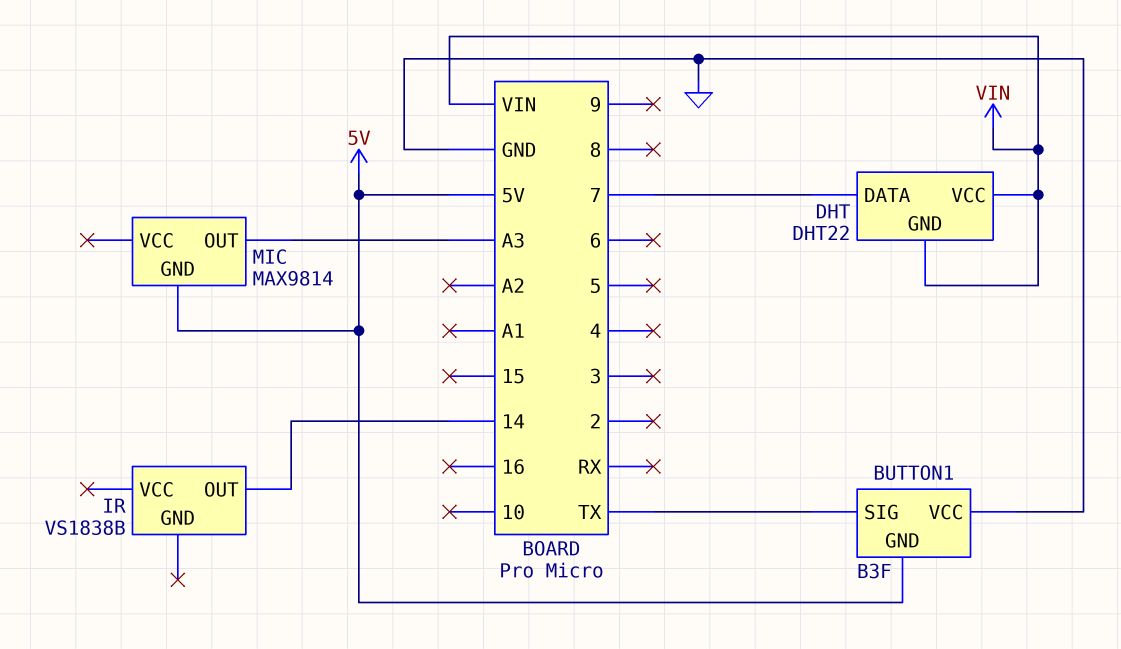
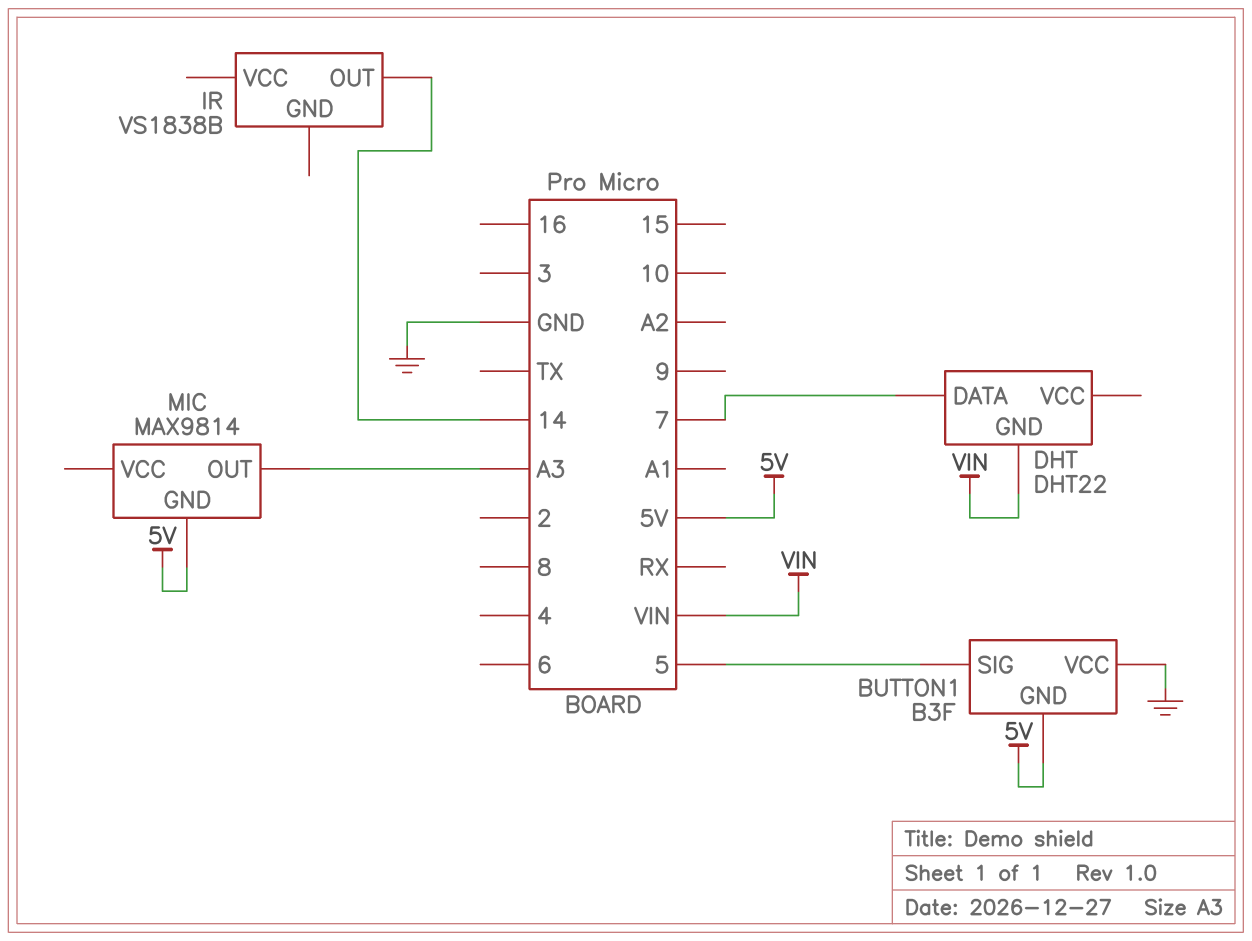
BUTTON1 pin SIG: TX -> 5
DHT pin VCC: VIN -> none

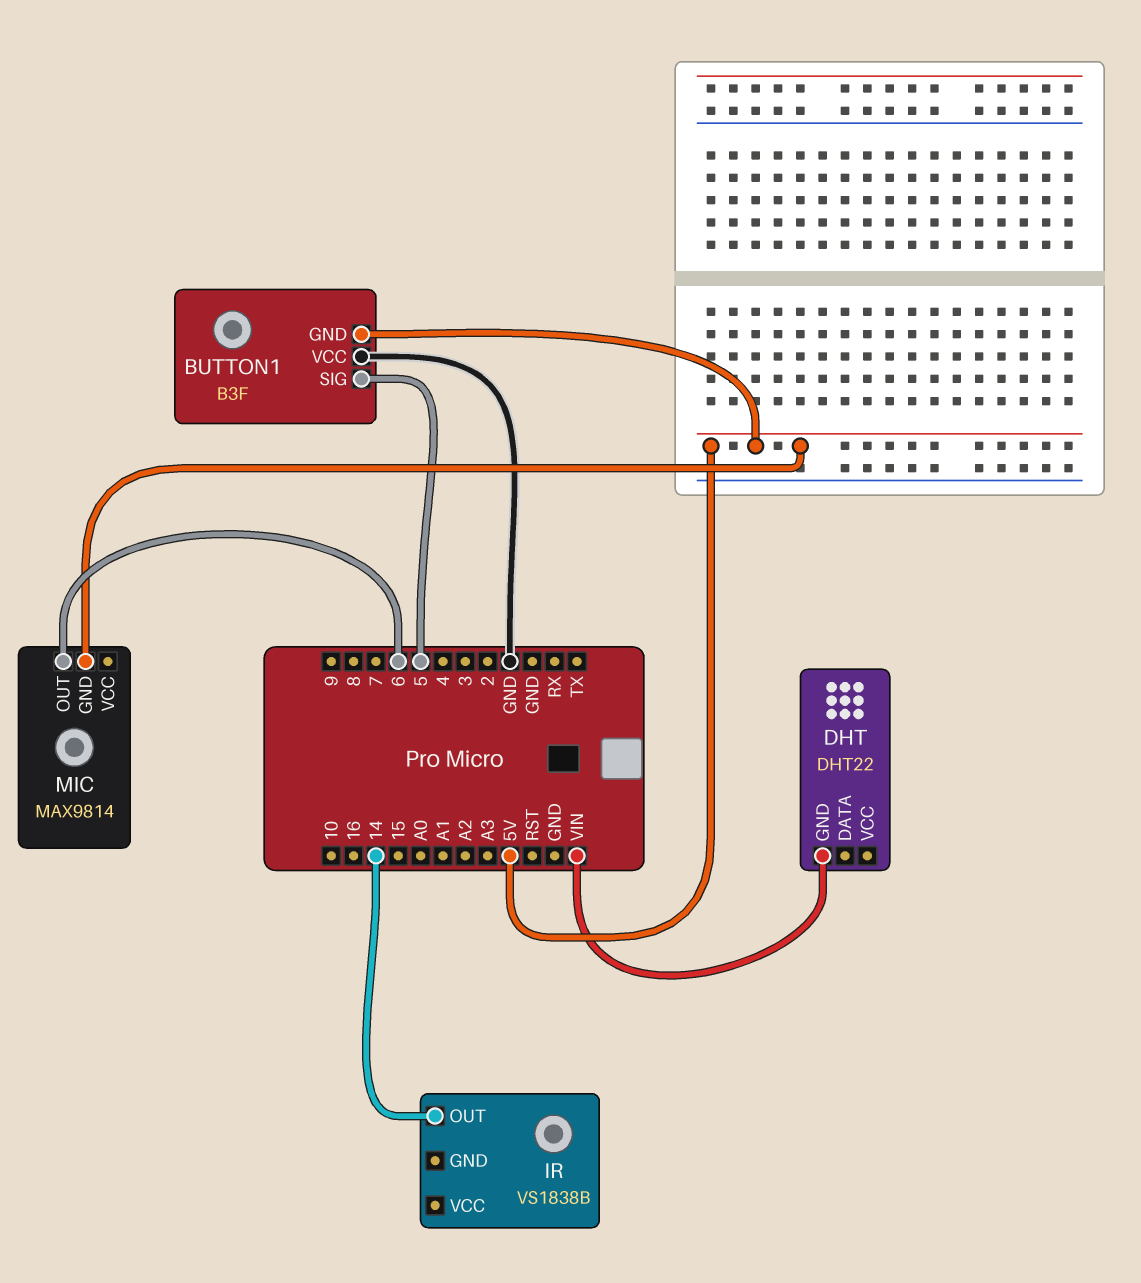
DHT pin DATA: 7 -> none
MIC pin OUT: A3 -> 6

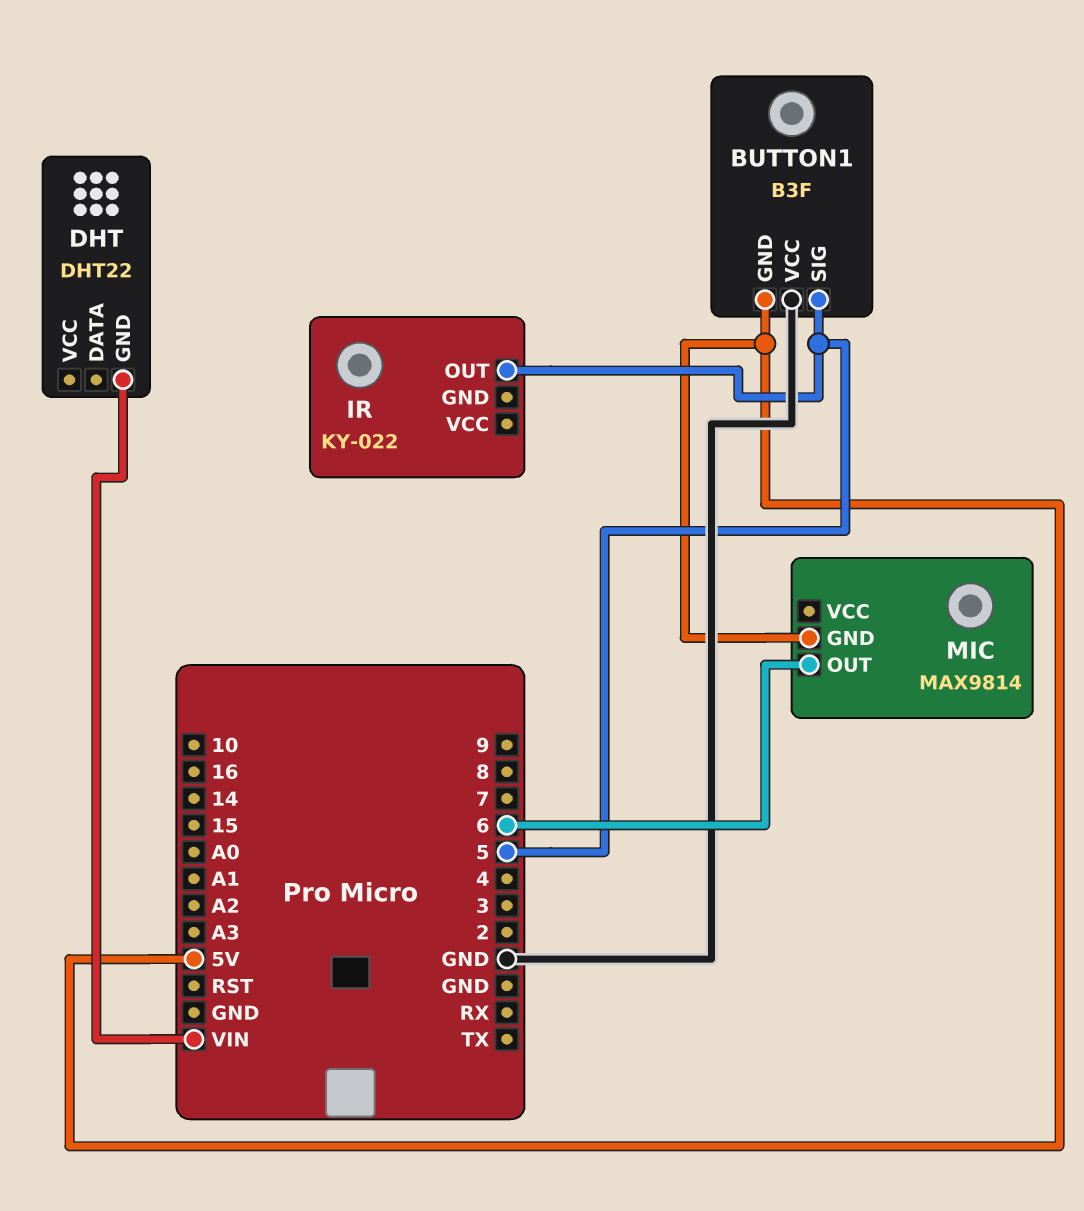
IR: VS1838B -> KY-022
IR pin OUT: 14 -> 5

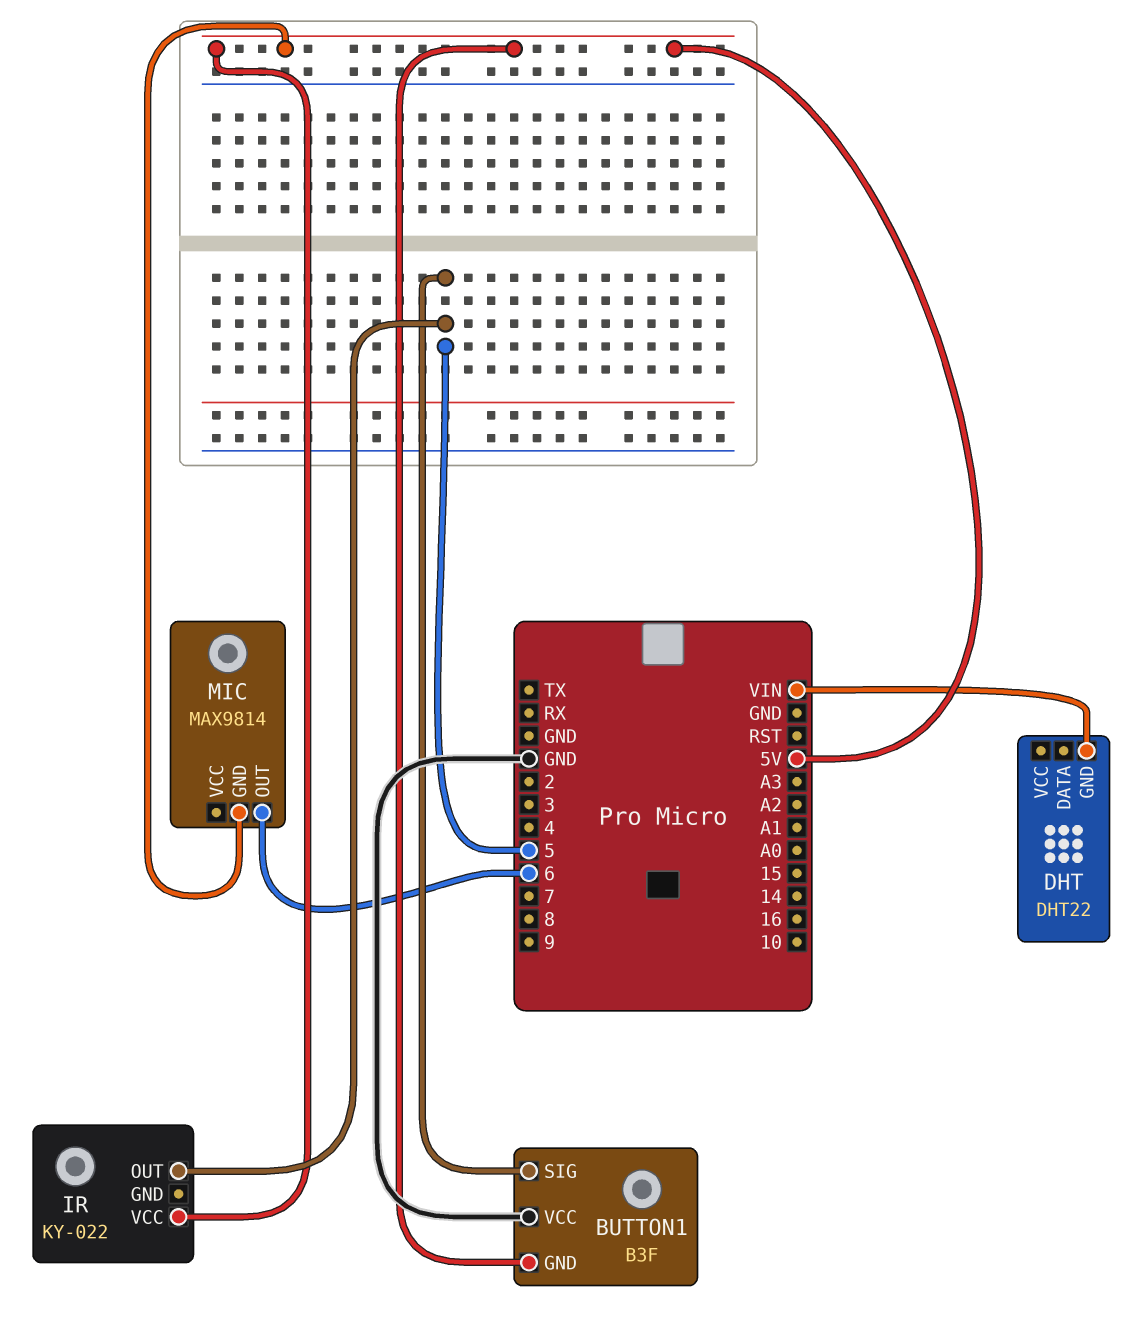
IR pin VCC: none -> 5V

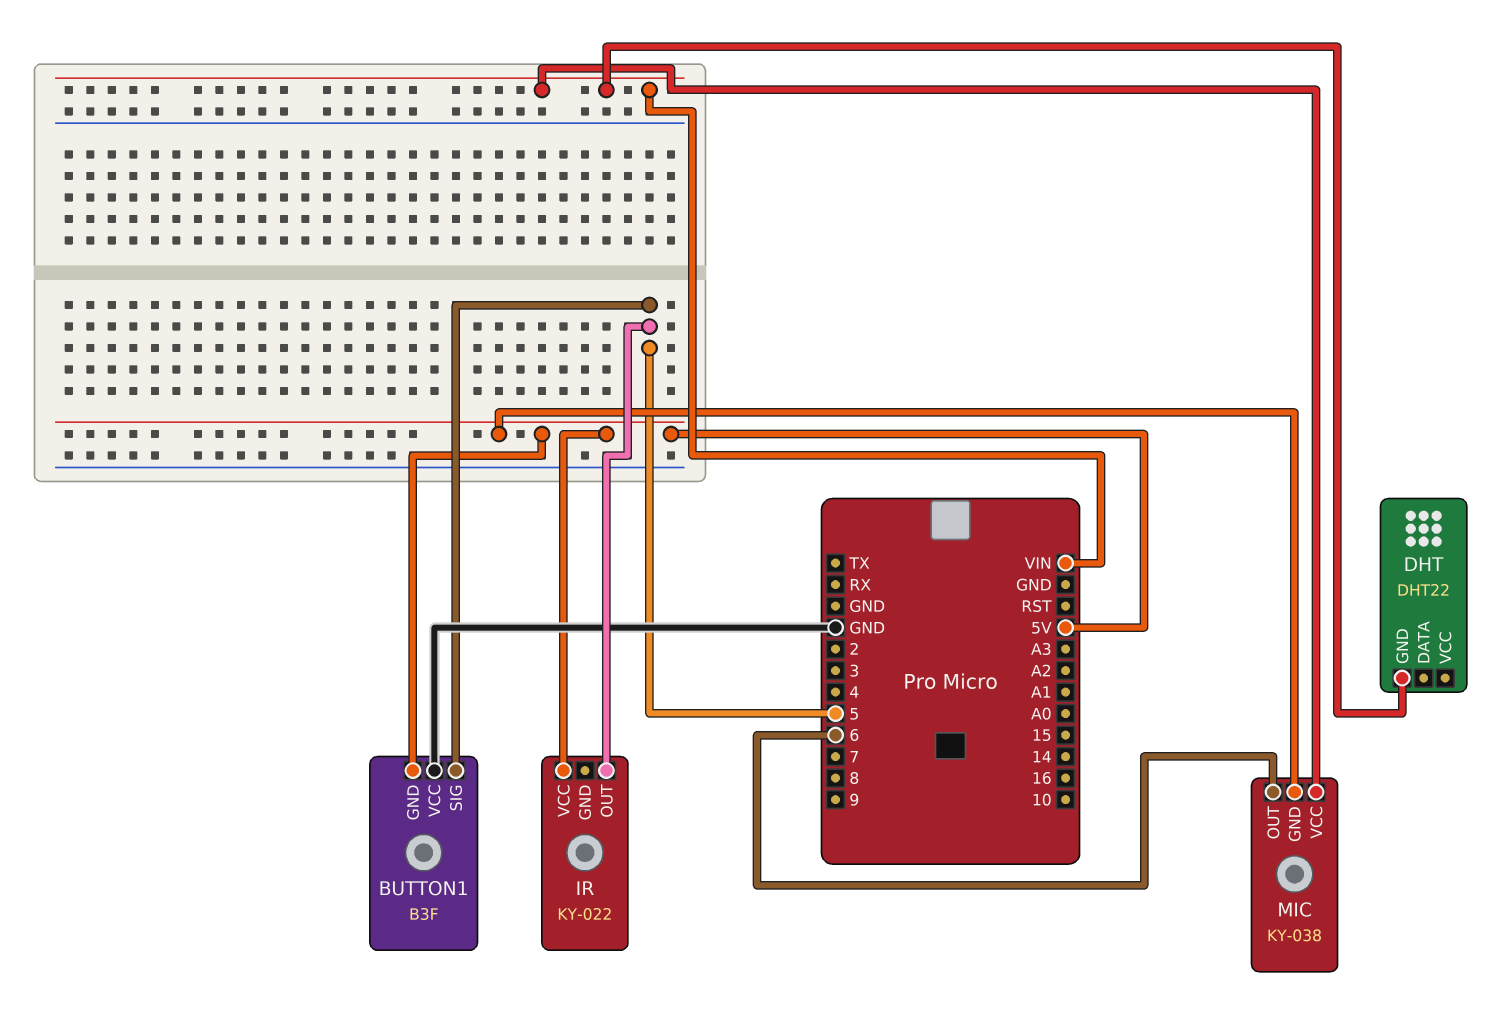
MIC: MAX9814 -> KY-038
MIC pin VCC: none -> VIN

